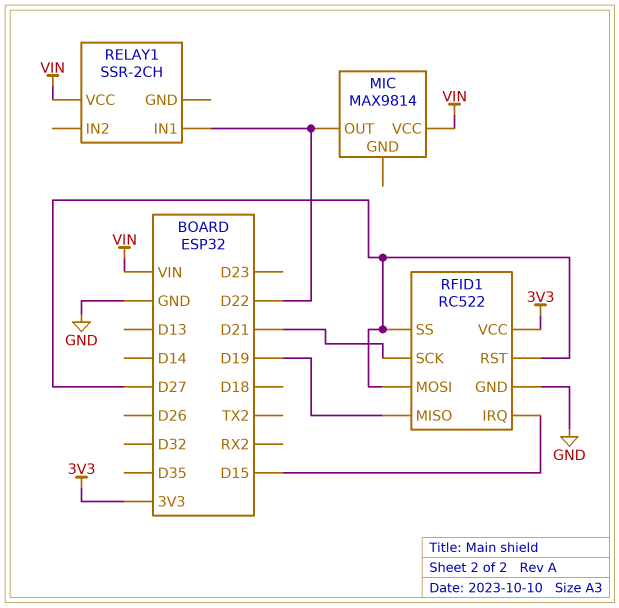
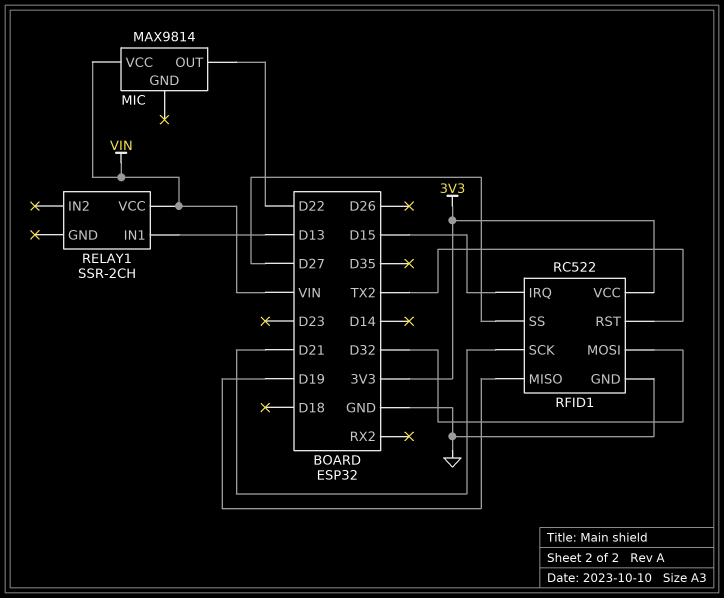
RELAY1 pin IN1: D22 -> D13
RFID1 pin MOSI: D27 -> D32
RFID1 pin RST: D27 -> TX2

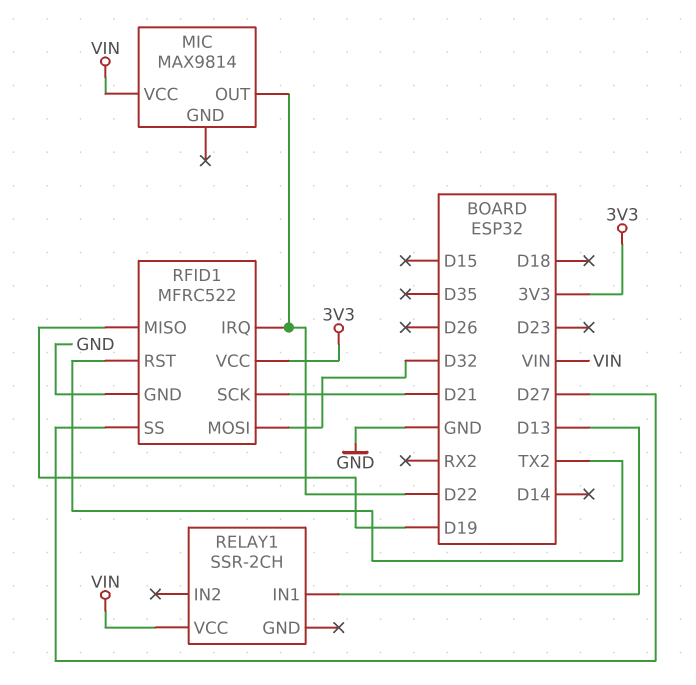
RFID1: RC522 -> MFRC522
RFID1 pin IRQ: D15 -> D22

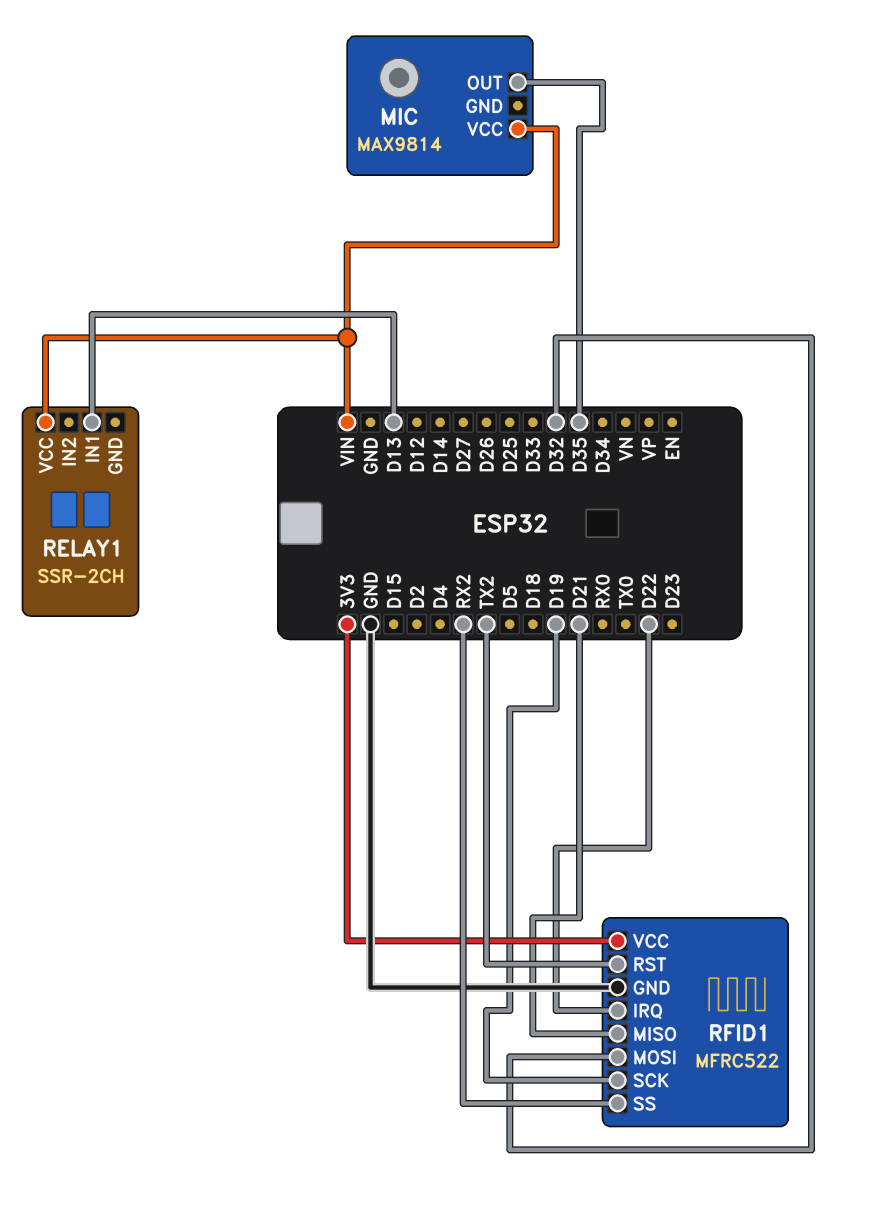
MIC pin OUT: D22 -> D35
RFID1 pin MISO: D19 -> D21
RFID1 pin SCK: D21 -> D19
RFID1 pin SS: D27 -> RX2

